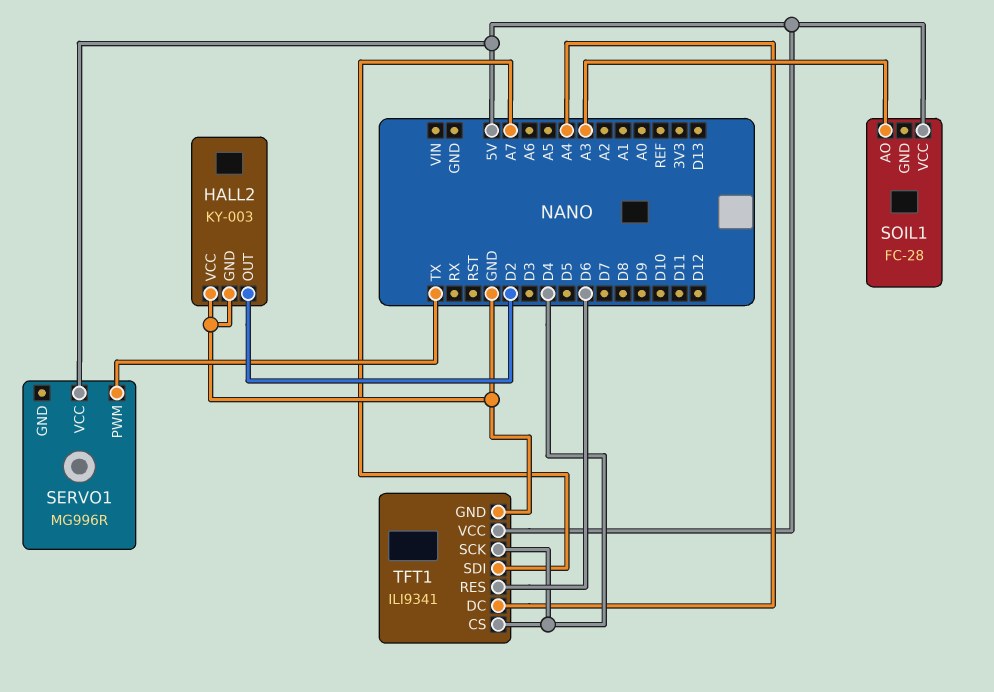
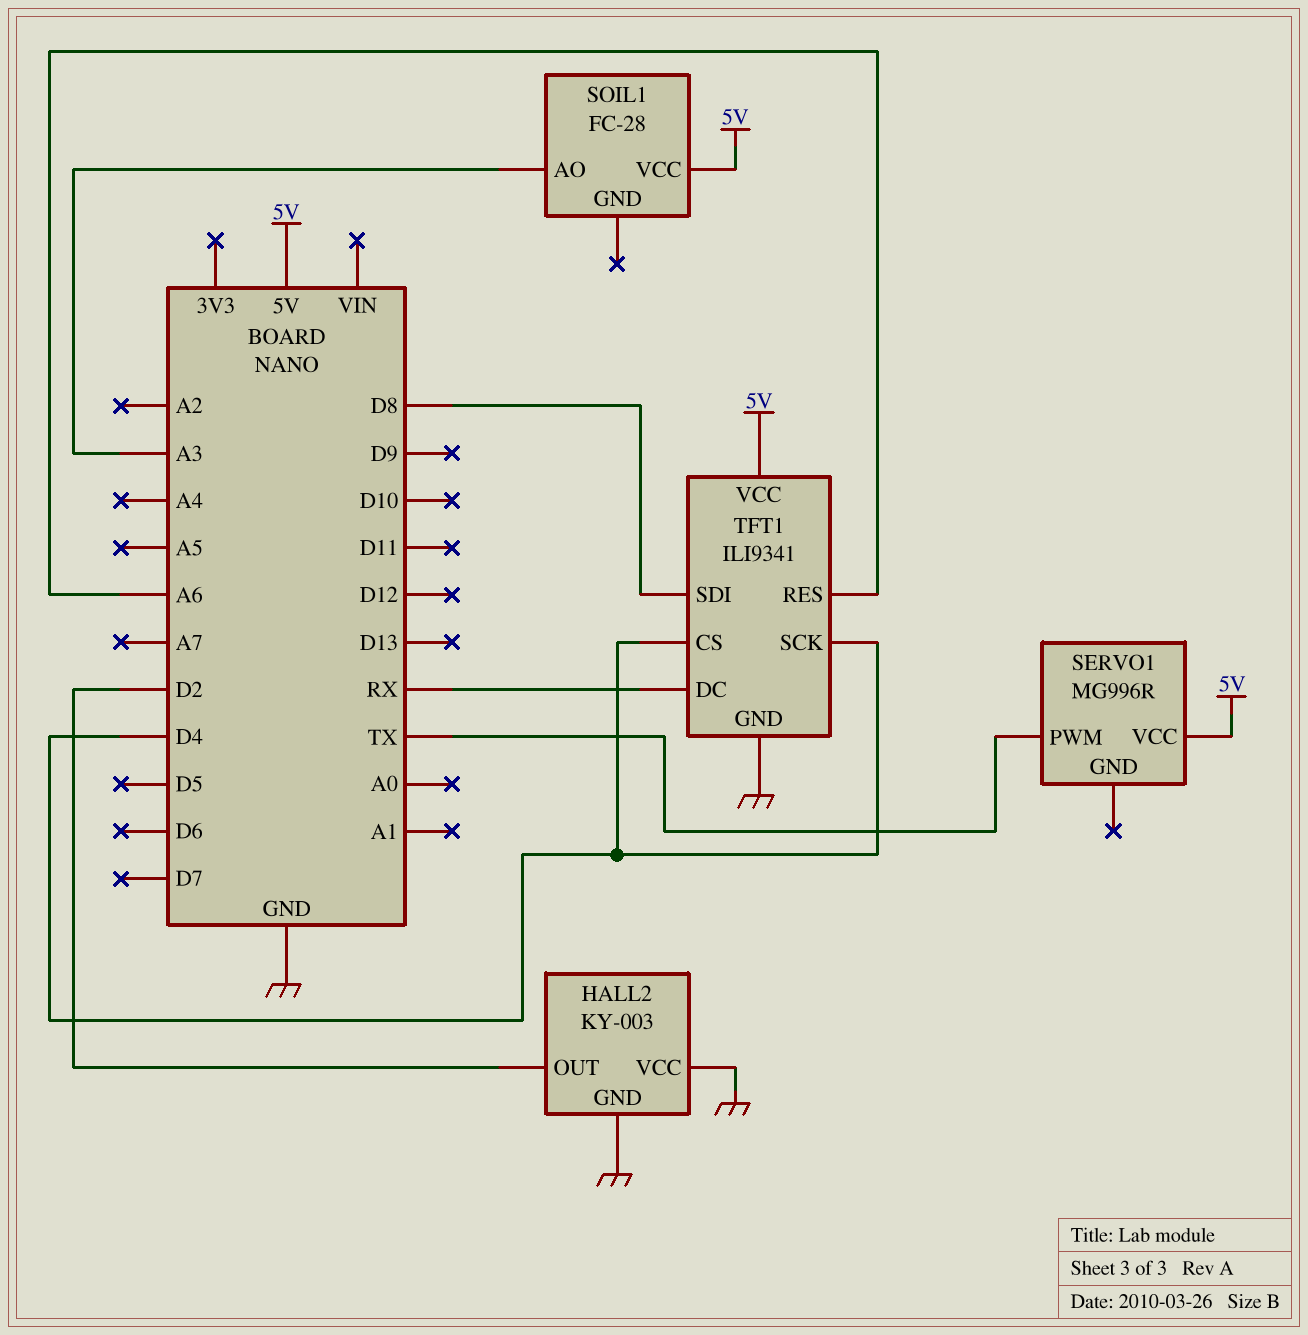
TFT1 pin DC: A4 -> RX
TFT1 pin RES: D6 -> A6
TFT1 pin SDI: A7 -> D8

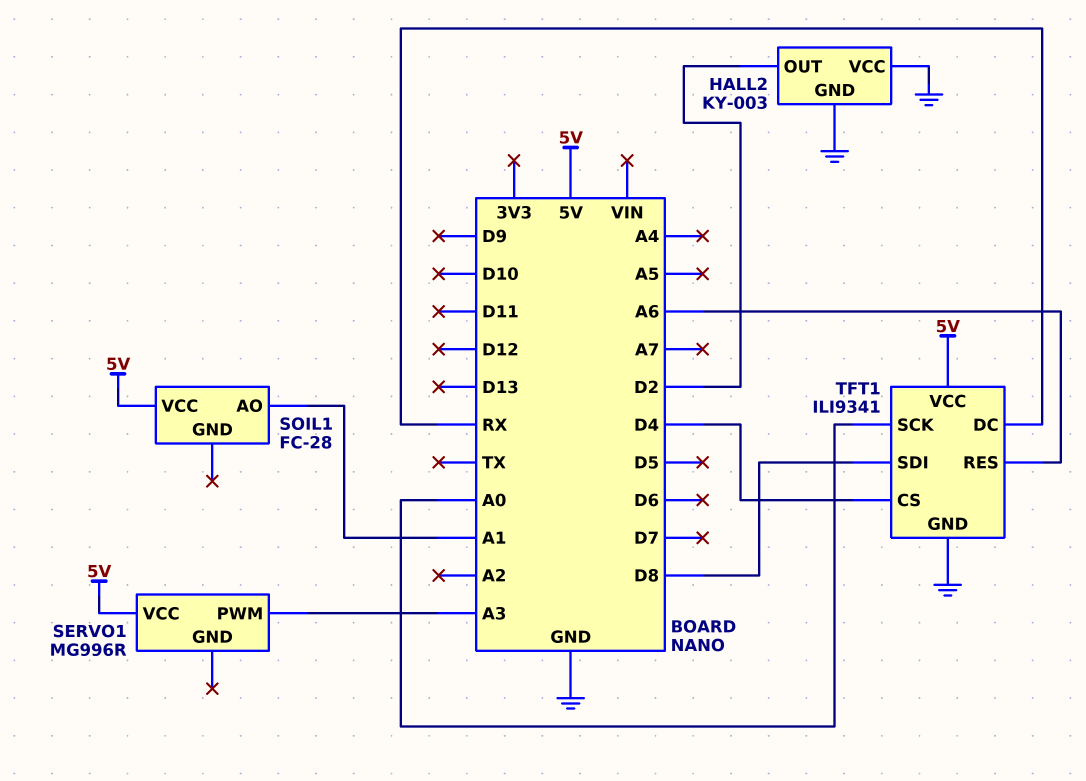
SERVO1 pin PWM: TX -> A3
SOIL1 pin AO: A3 -> A1
TFT1 pin SCK: D4 -> A0

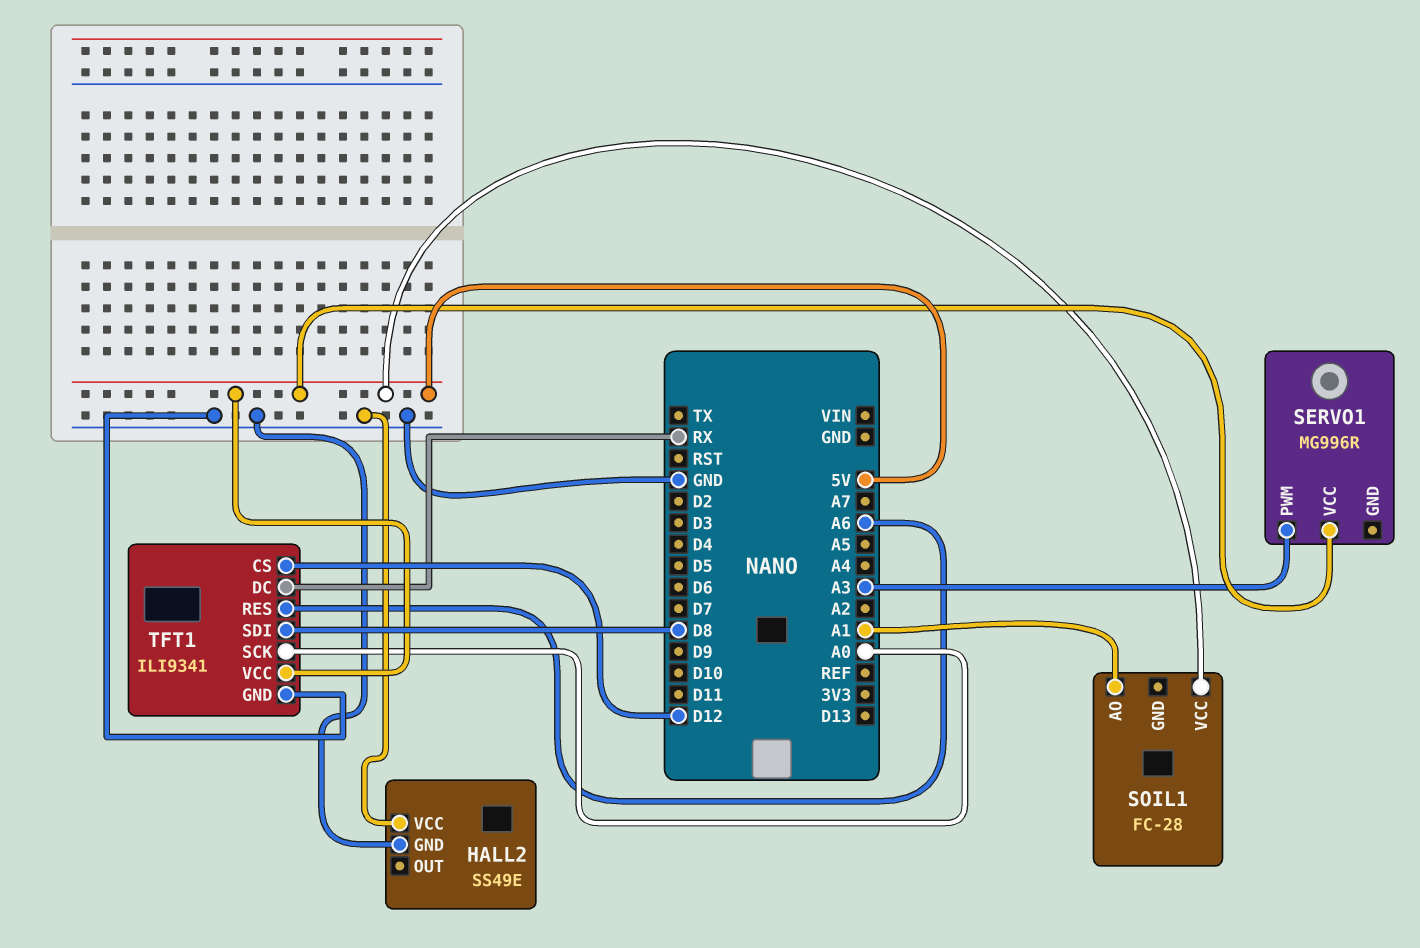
HALL2: KY-003 -> SS49E
HALL2 pin OUT: D2 -> none
TFT1 pin CS: D4 -> D12

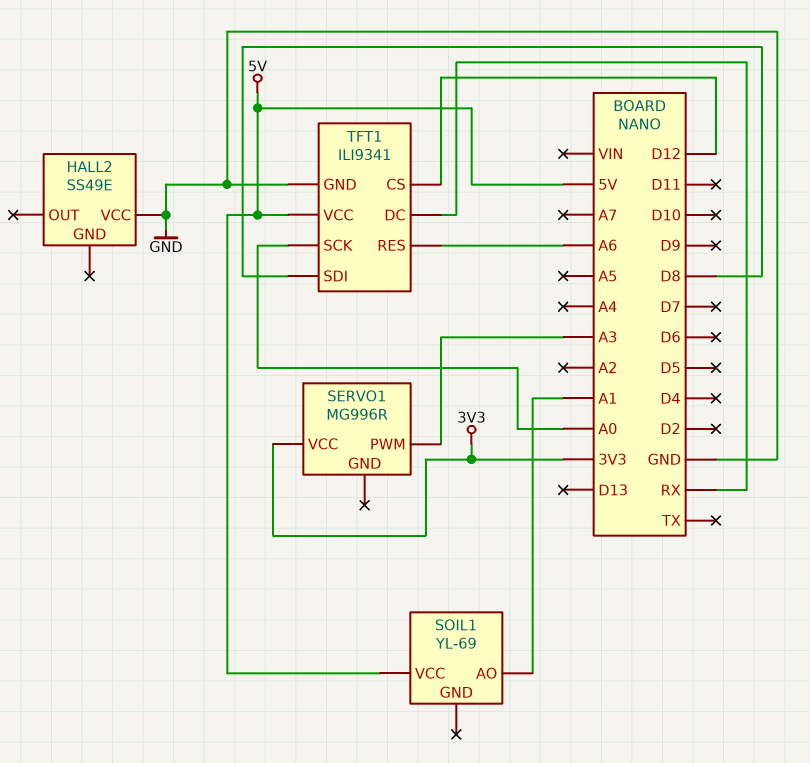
HALL2 pin GND: GND -> none
SERVO1 pin VCC: 5V -> 3V3
SOIL1: FC-28 -> YL-69

